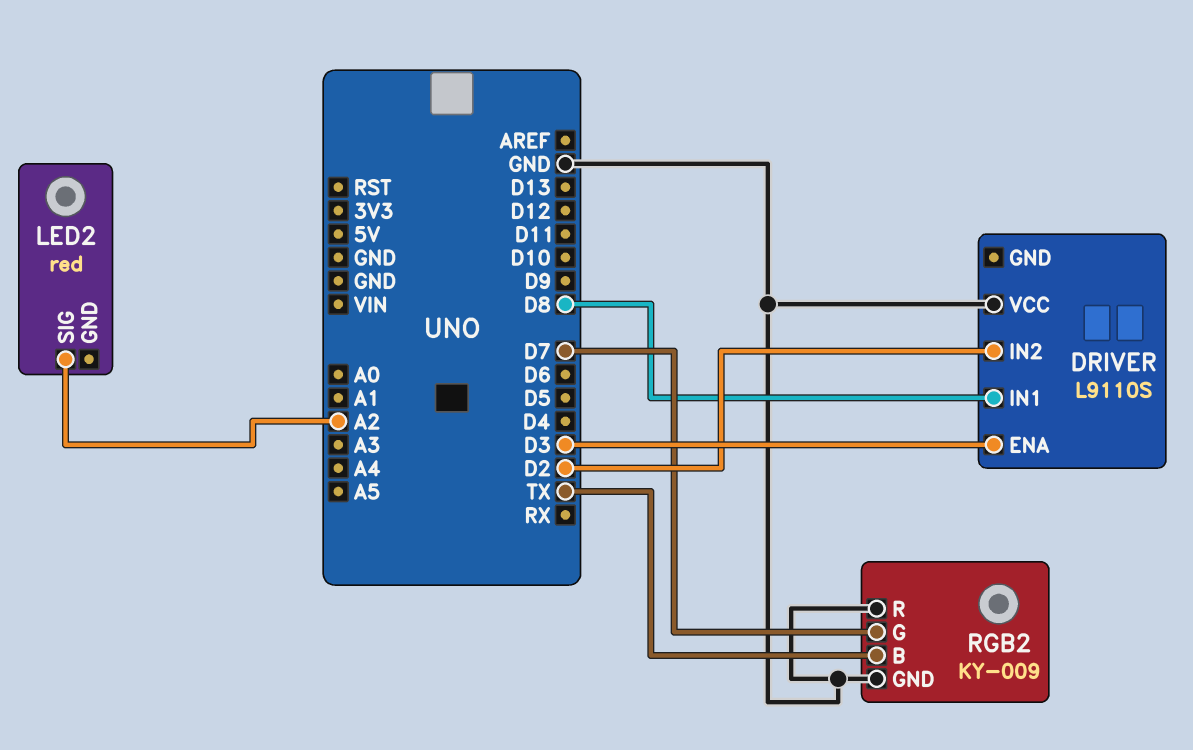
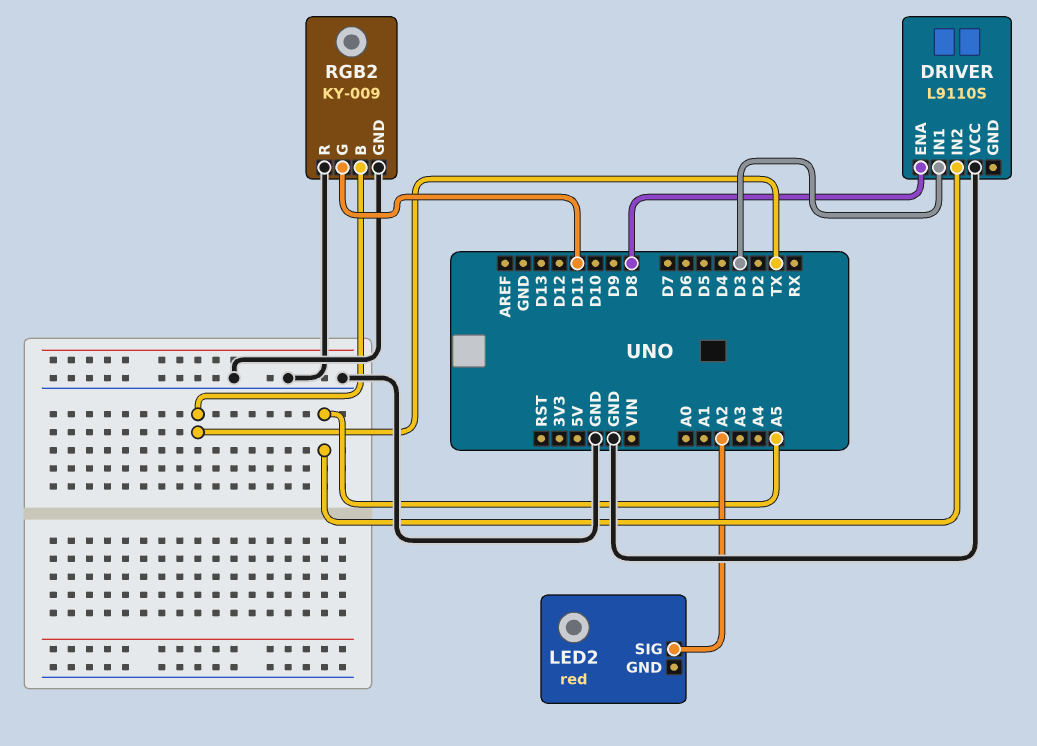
DRIVER pin ENA: D3 -> D8
DRIVER pin IN1: D8 -> D3
DRIVER pin IN2: D2 -> A5
RGB2 pin G: D7 -> D11

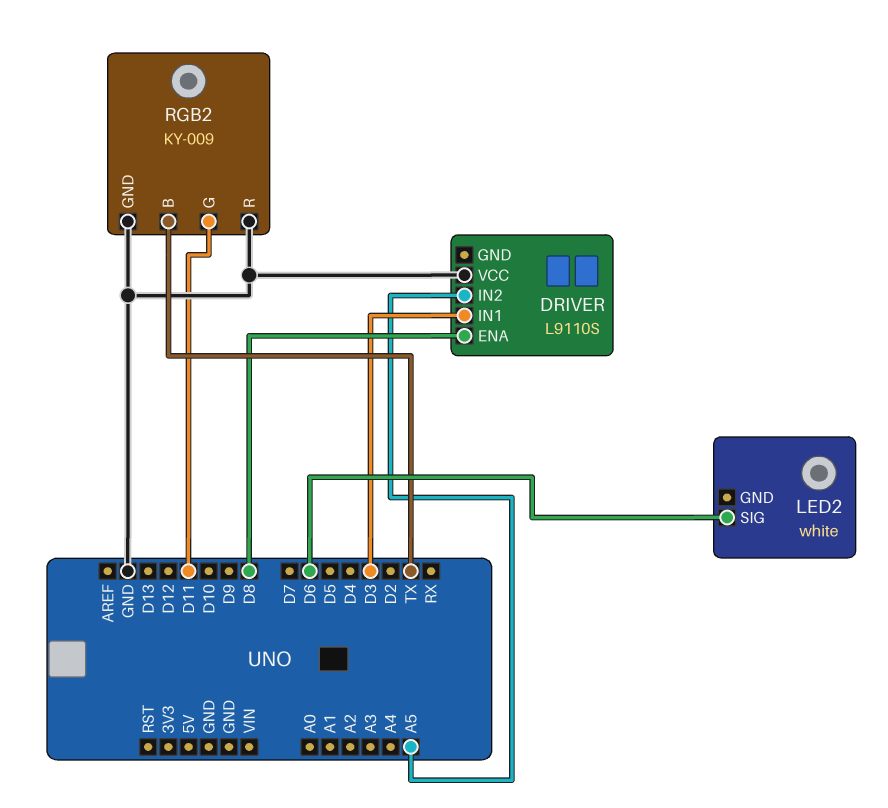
LED2: red -> white
LED2 pin SIG: A2 -> D6

